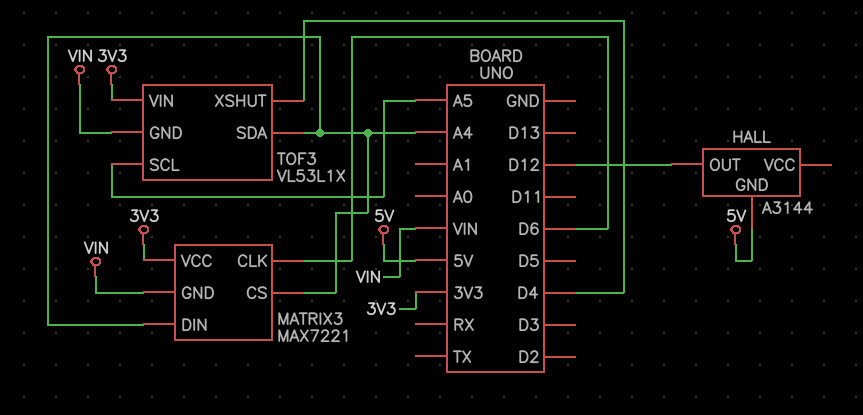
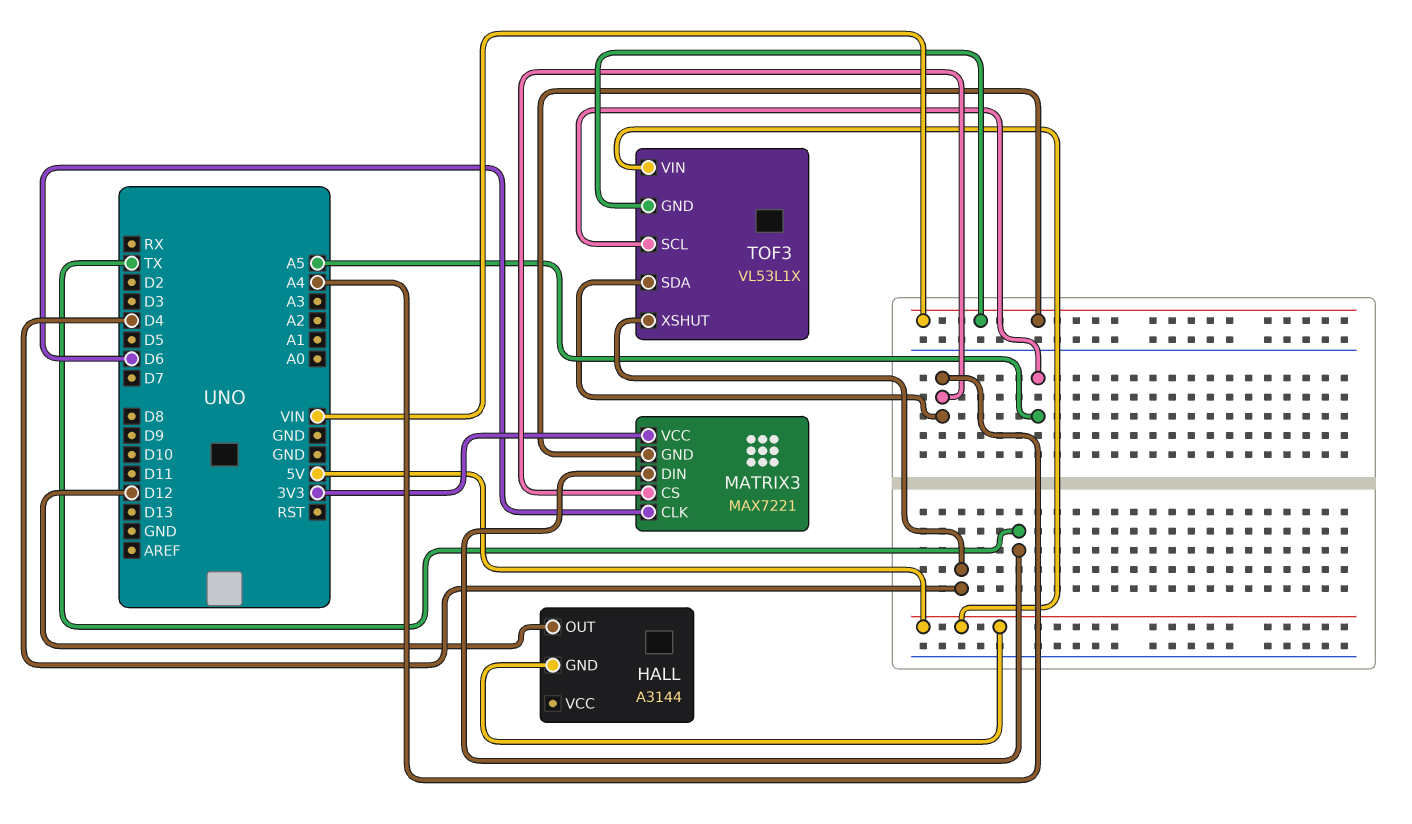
MATRIX3 pin DIN: A4 -> TX
TOF3 pin VIN: 3V3 -> 5V

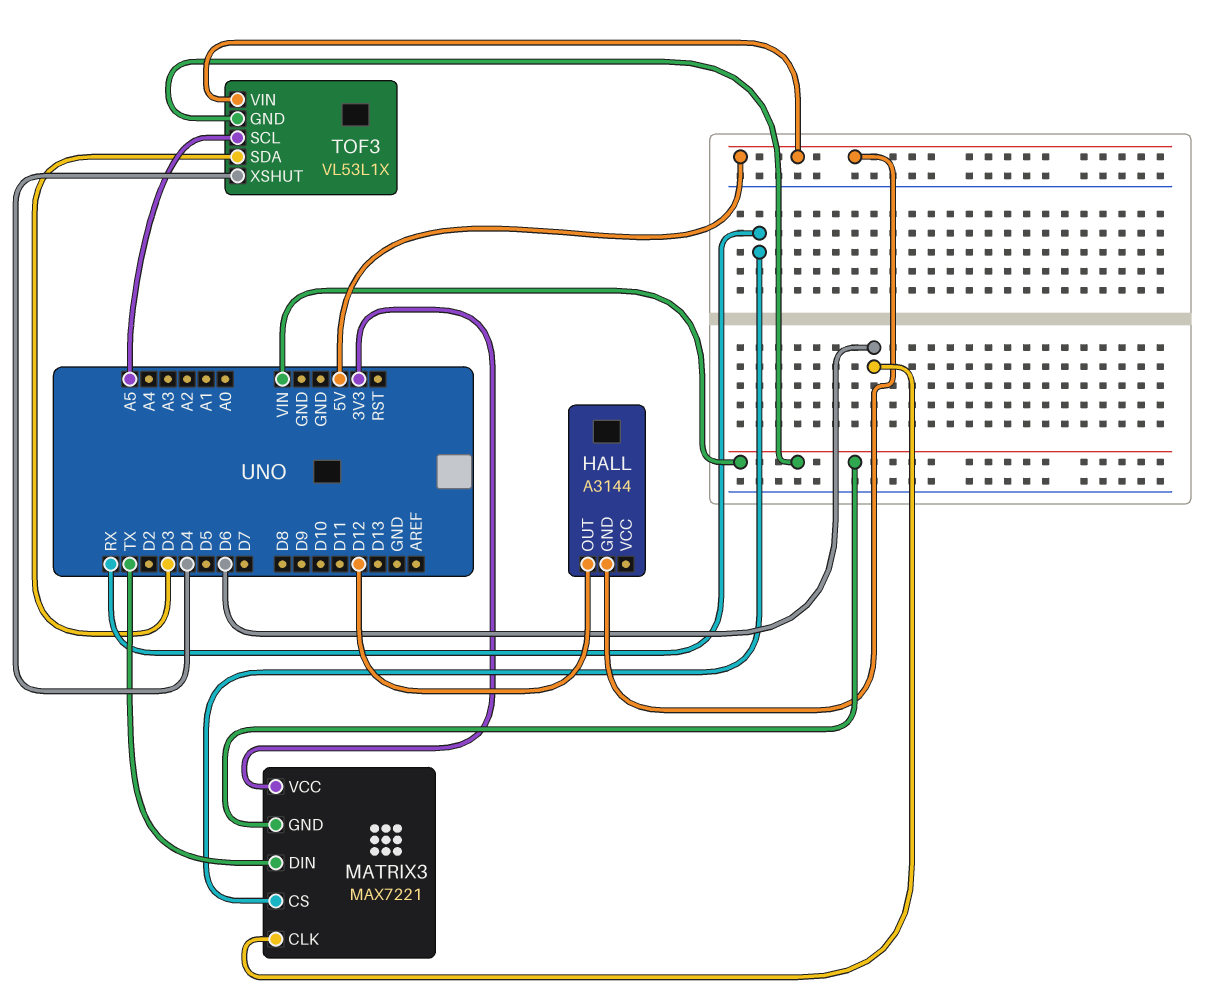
MATRIX3 pin CS: A4 -> RX
TOF3 pin SDA: A4 -> D3

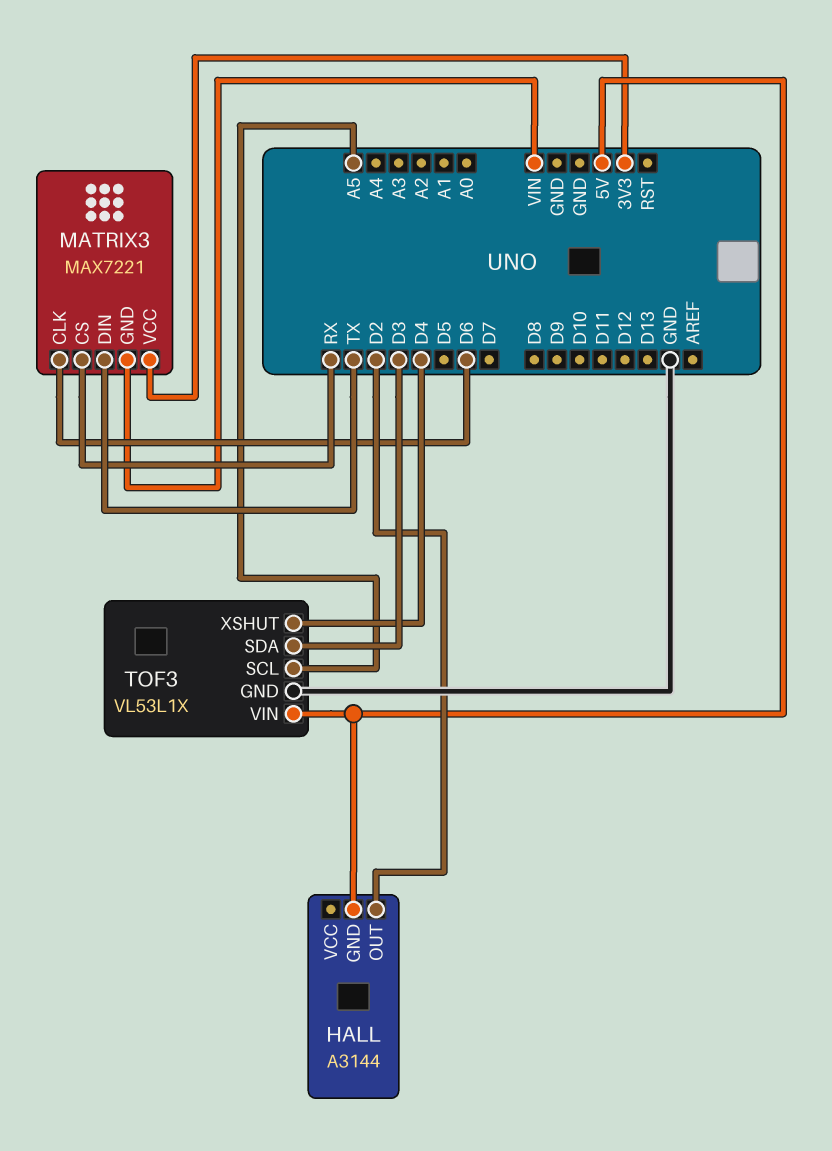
HALL pin OUT: D12 -> D2
TOF3 pin GND: VIN -> GND

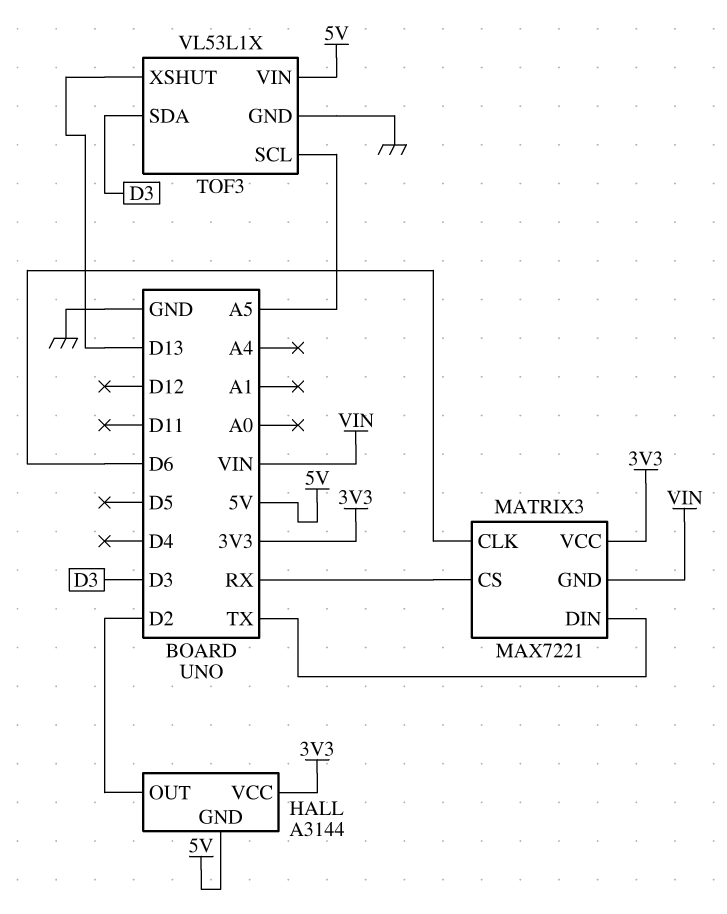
HALL pin VCC: none -> 3V3
TOF3 pin XSHUT: D4 -> D13

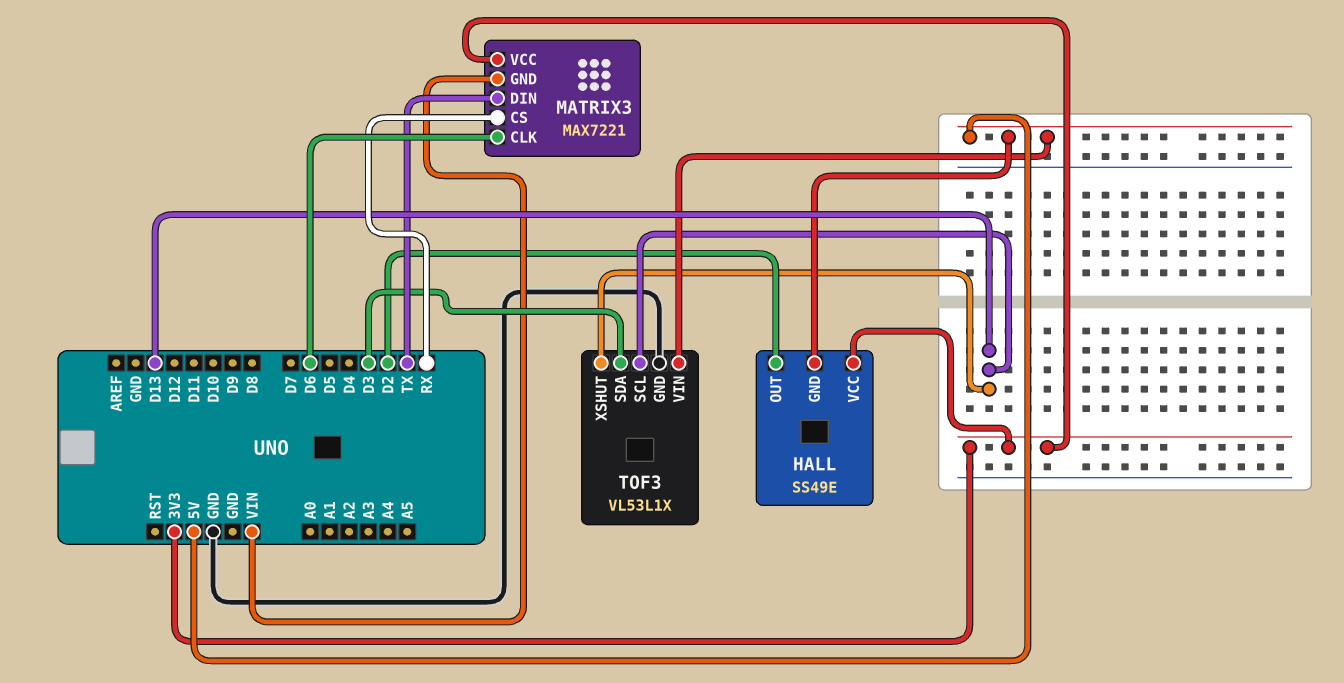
HALL: A3144 -> SS49E
TOF3 pin SCL: A5 -> D13

